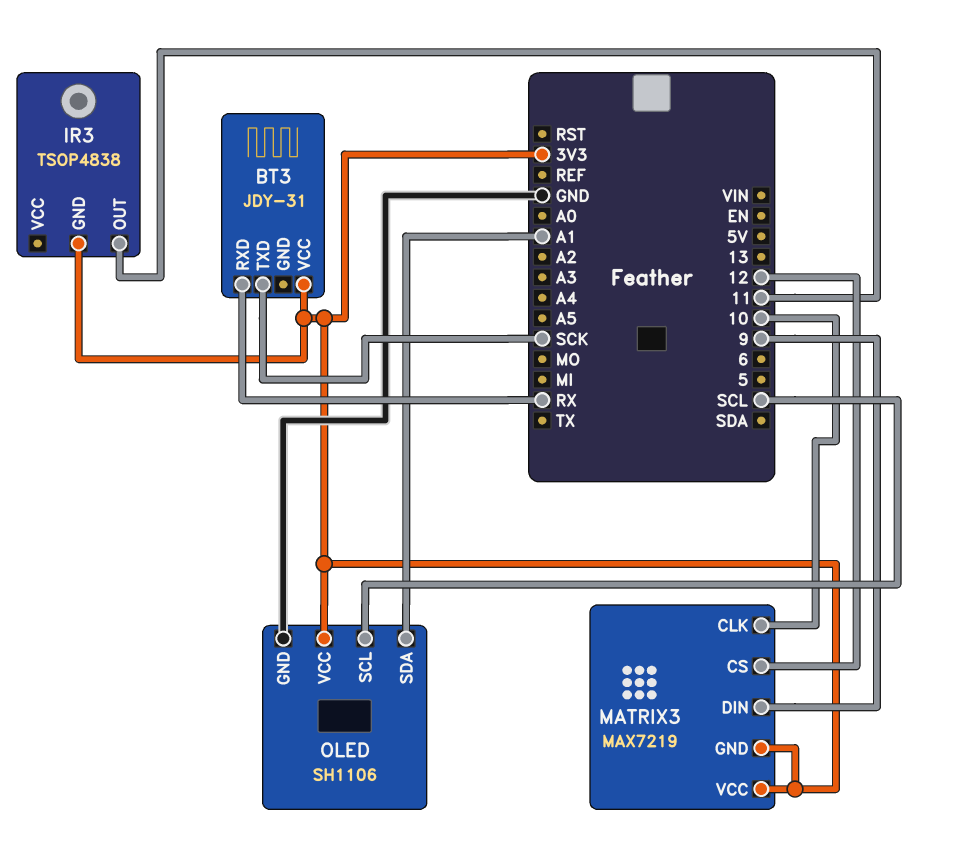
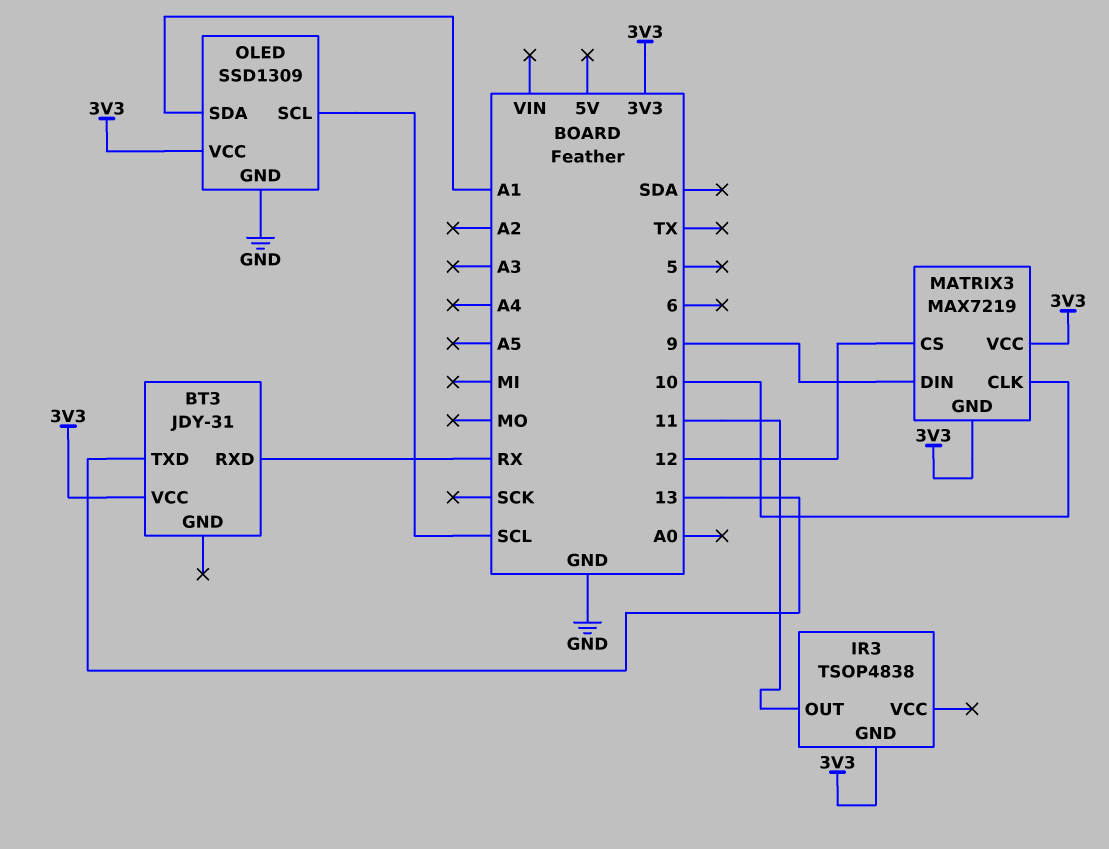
BT3 pin TXD: SCK -> 13
OLED: SH1106 -> SSD1309

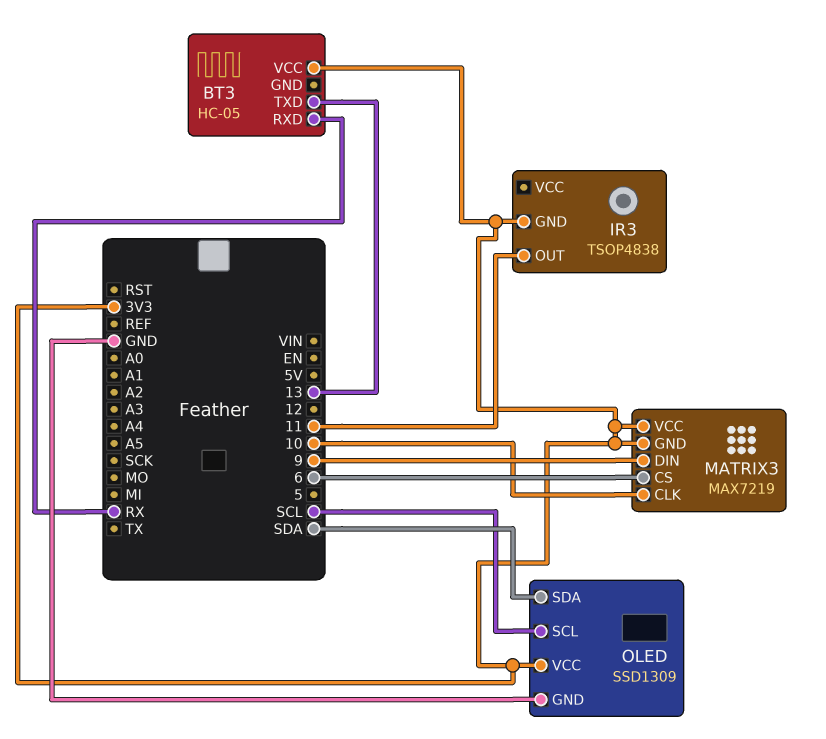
BT3: JDY-31 -> HC-05
MATRIX3 pin CS: 12 -> 6
OLED pin SDA: A1 -> SDA

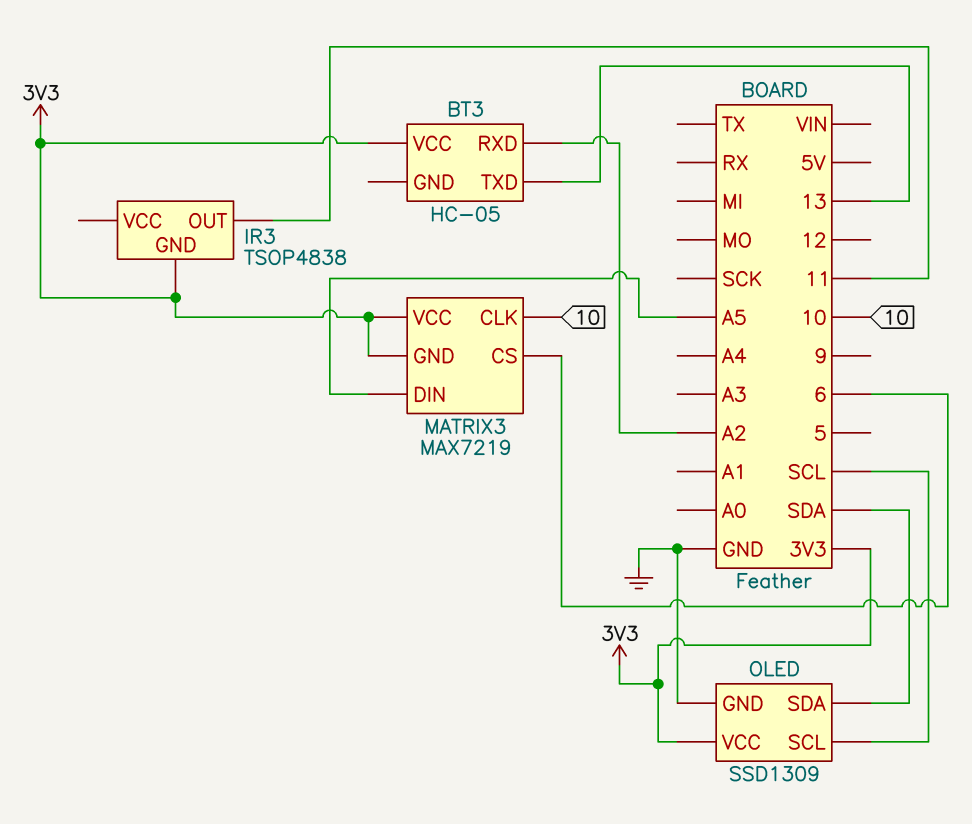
BT3 pin RXD: RX -> A2
MATRIX3 pin DIN: 9 -> A5

